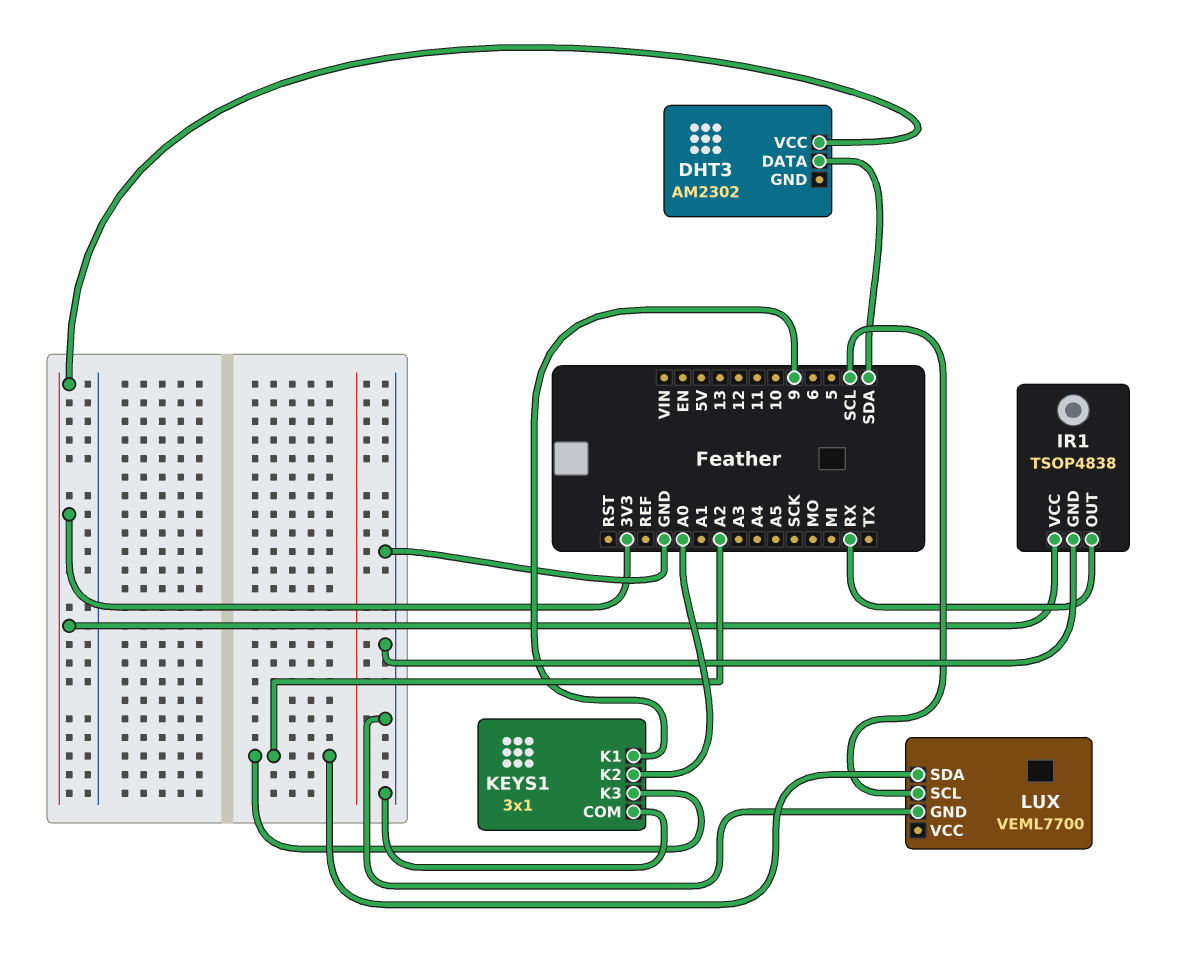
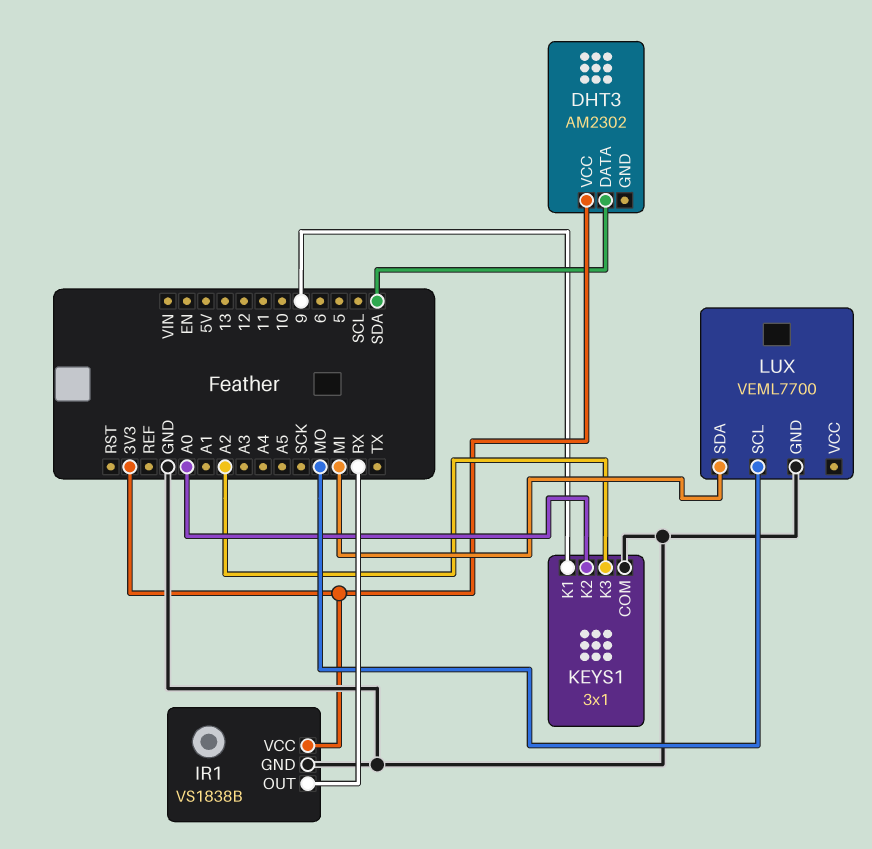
IR1: TSOP4838 -> VS1838B
LUX pin SCL: SCL -> MO
LUX pin SDA: A2 -> MI

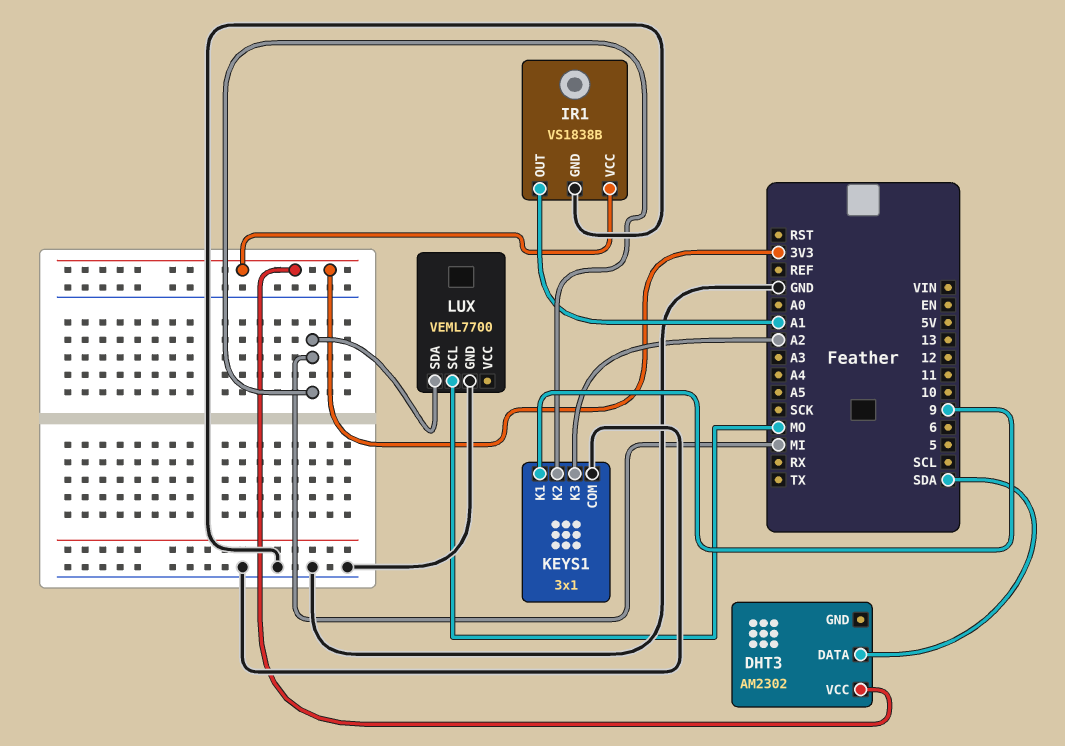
IR1 pin OUT: RX -> A1
KEYS1 pin K2: A0 -> MI

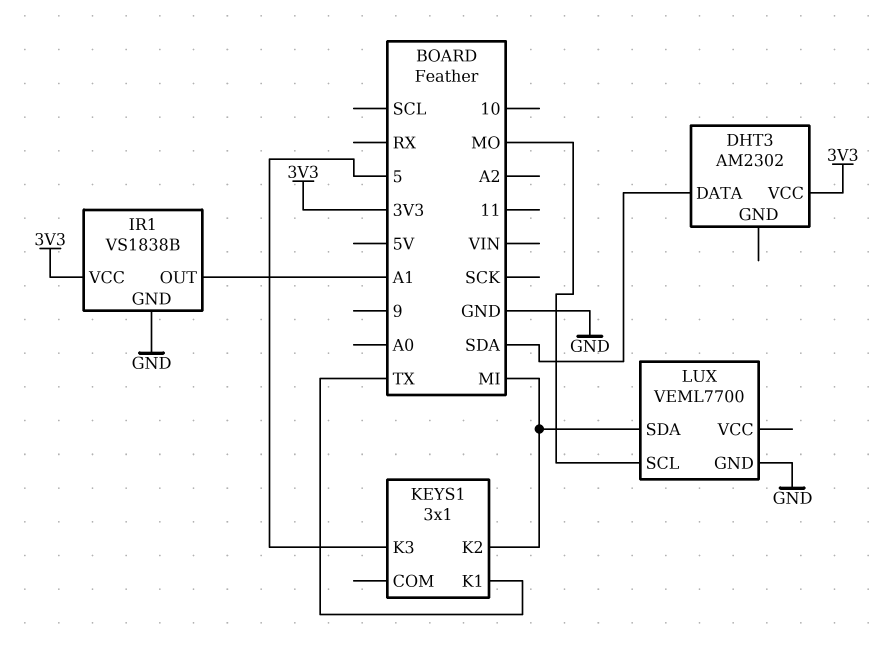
KEYS1 pin COM: GND -> none
KEYS1 pin K1: 9 -> TX
KEYS1 pin K3: A2 -> 5

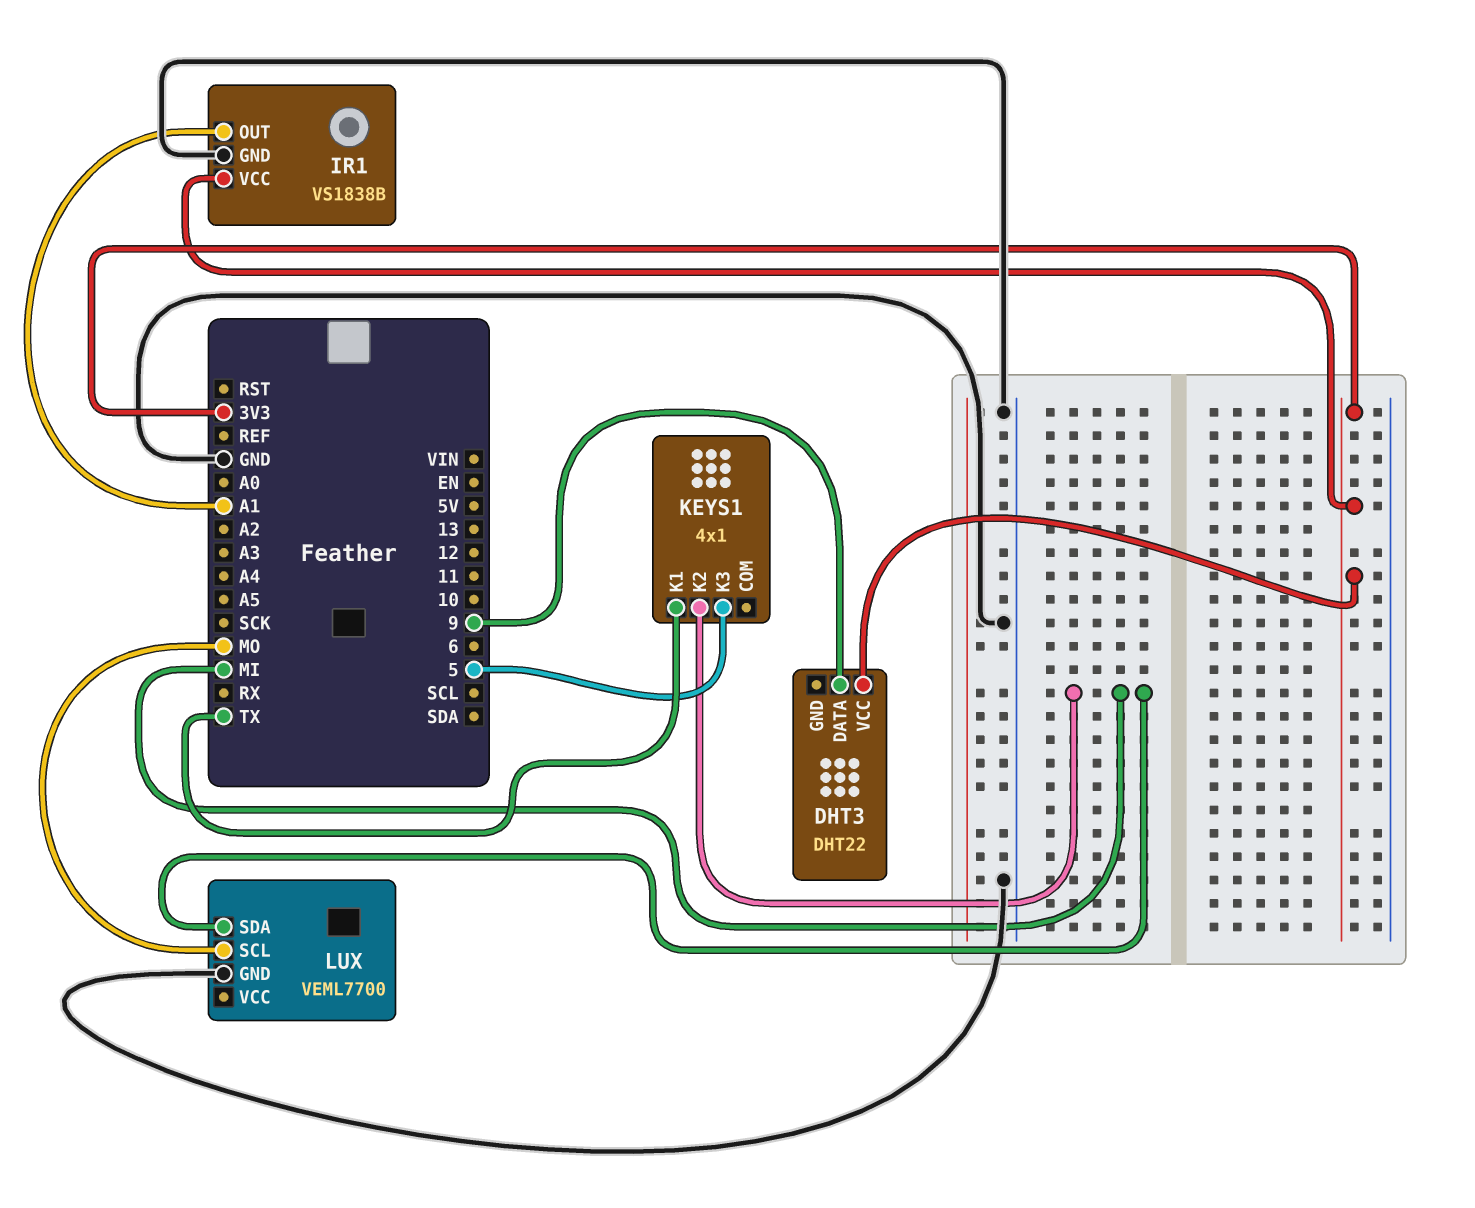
DHT3: AM2302 -> DHT22
DHT3 pin DATA: SDA -> 9
KEYS1: 3x1 -> 4x1

